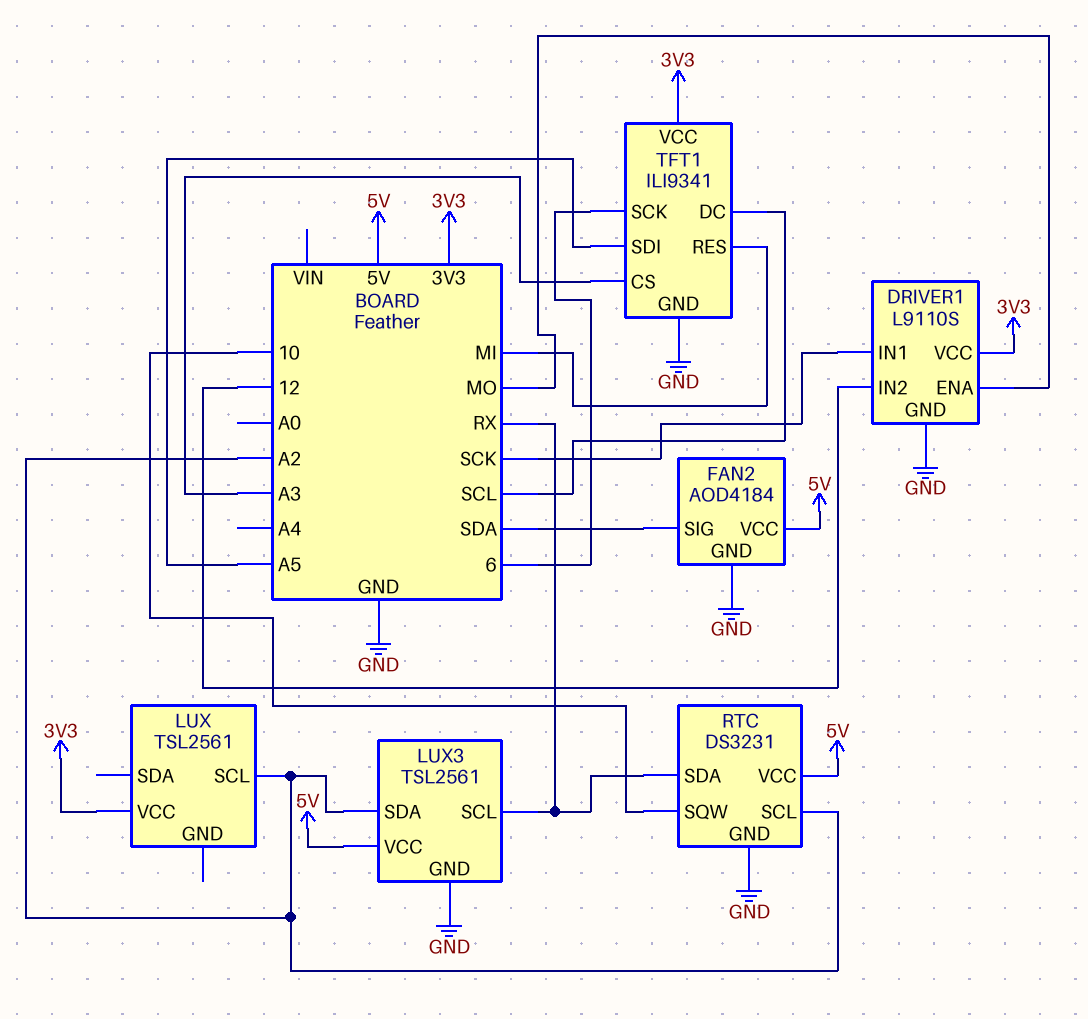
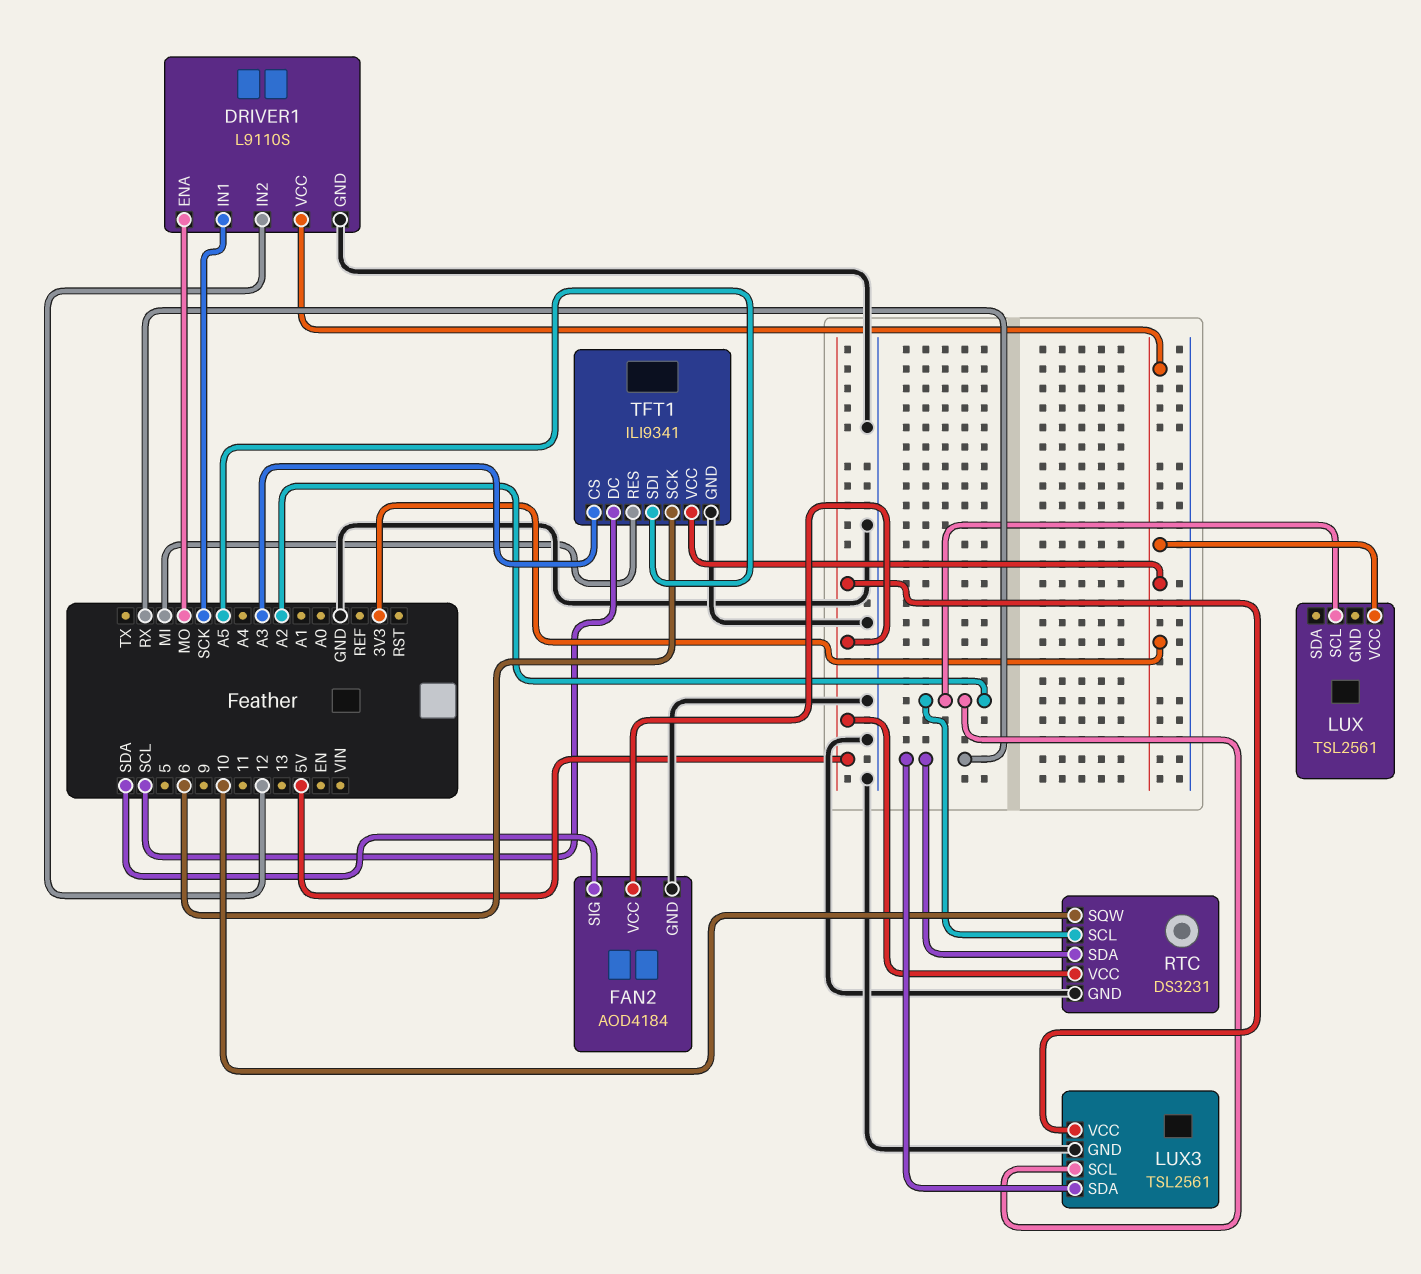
LUX3 pin SCL: RX -> A2
LUX3 pin SDA: A2 -> RX

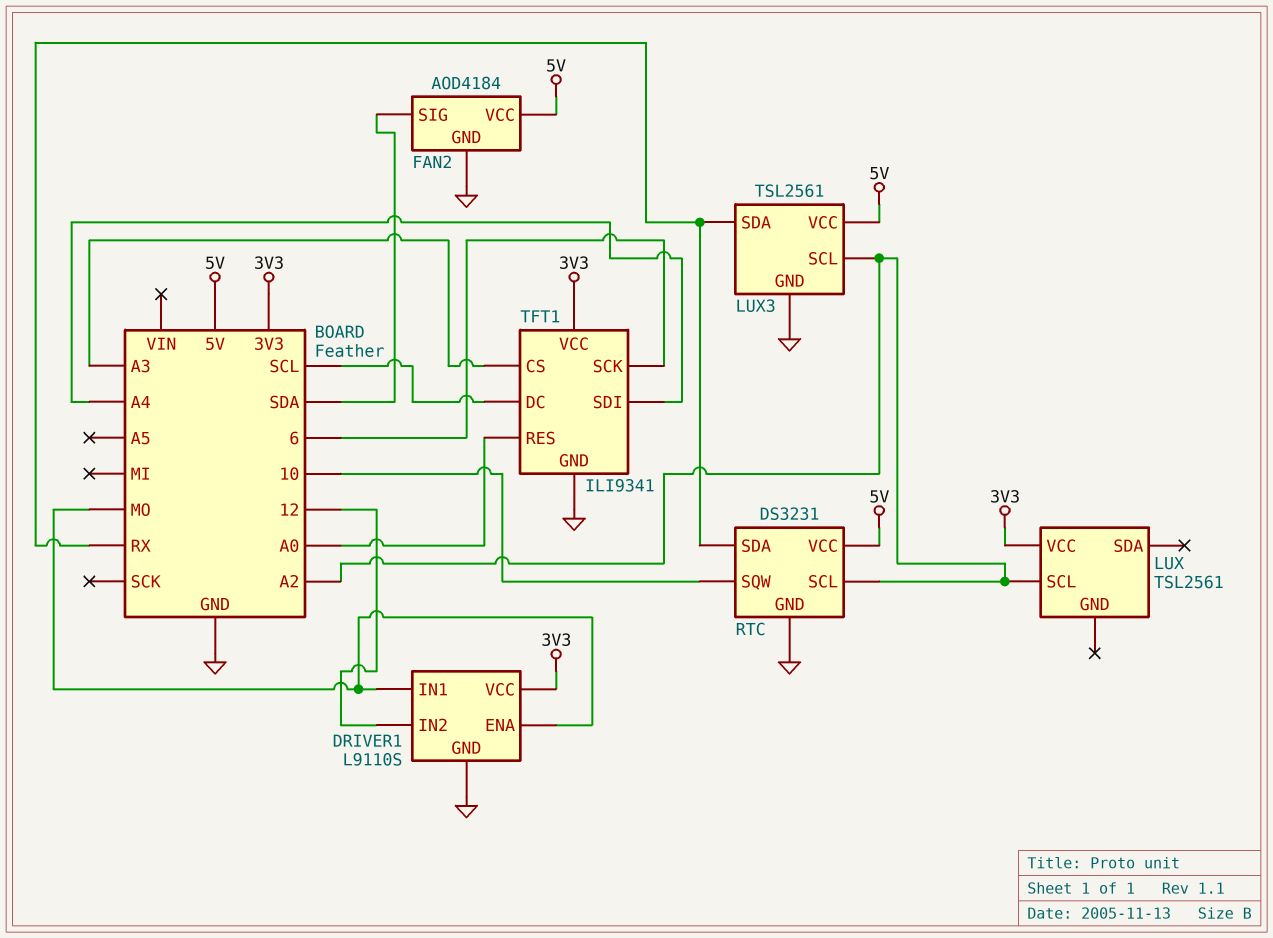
DRIVER1 pin IN1: SCK -> MO
TFT1 pin RES: MI -> A0
TFT1 pin SDI: A5 -> A4

